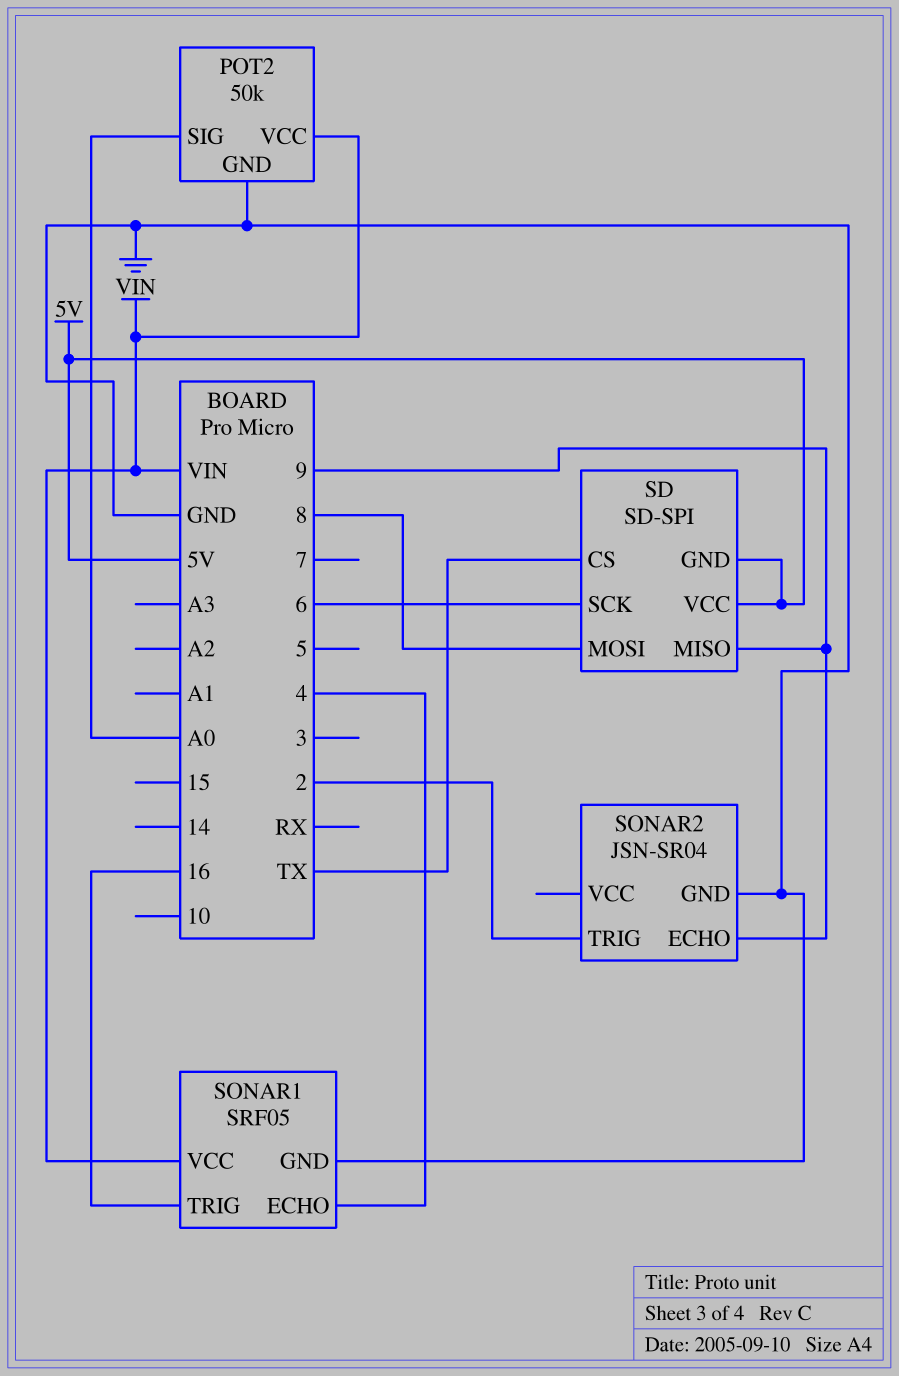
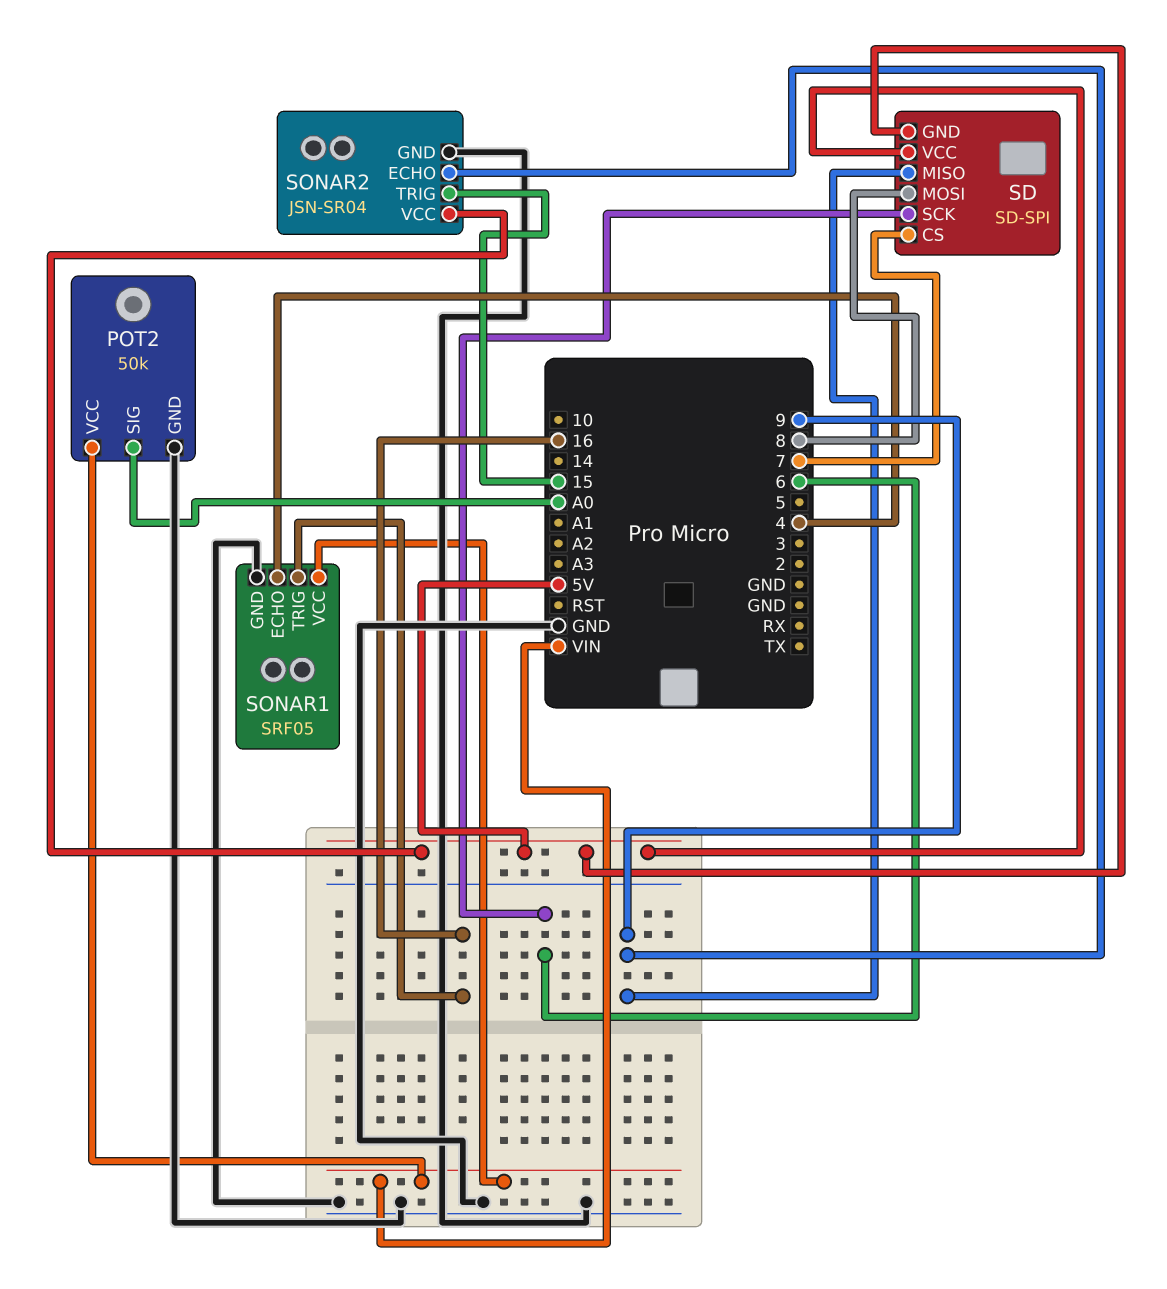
SD pin CS: TX -> 7
SONAR2 pin TRIG: 2 -> 15
SONAR2 pin VCC: none -> 5V

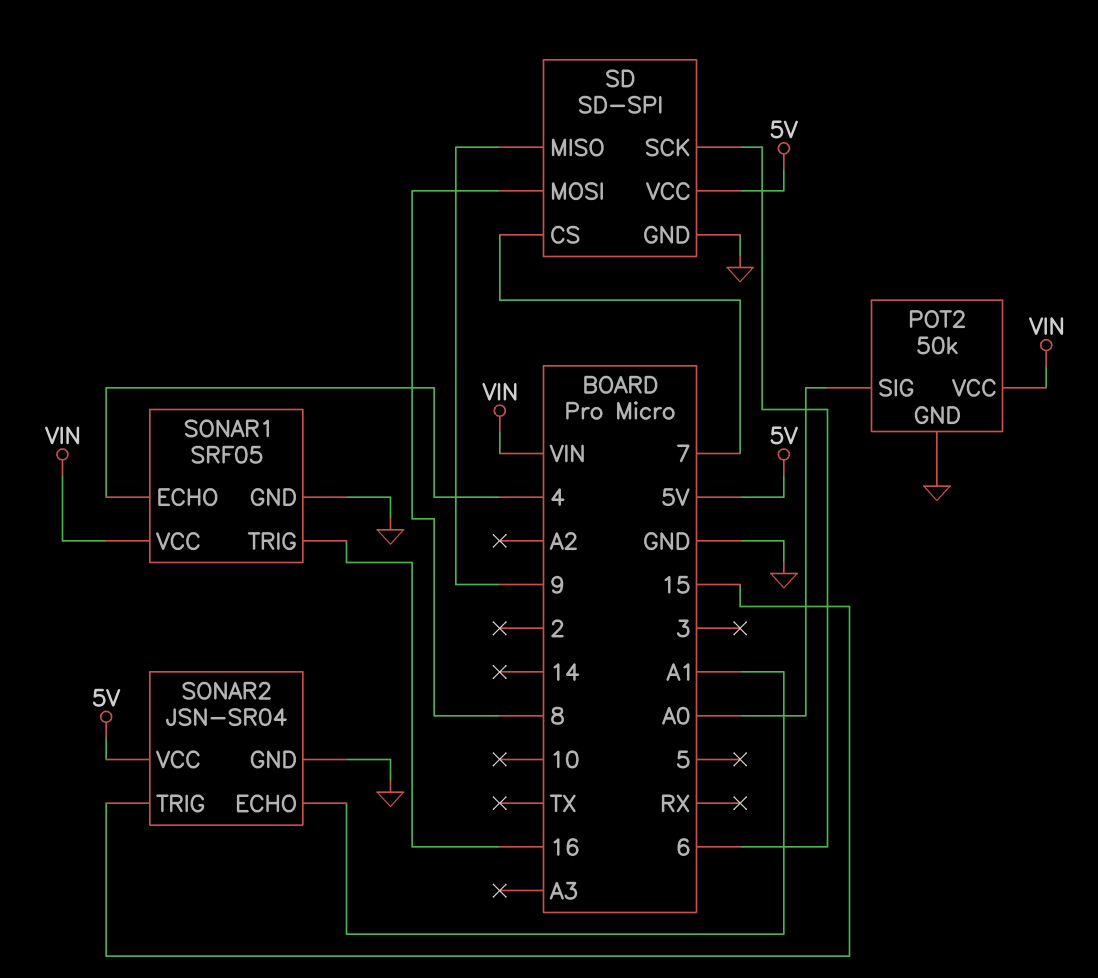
SD pin GND: 5V -> GND
SONAR2 pin ECHO: 9 -> A1

